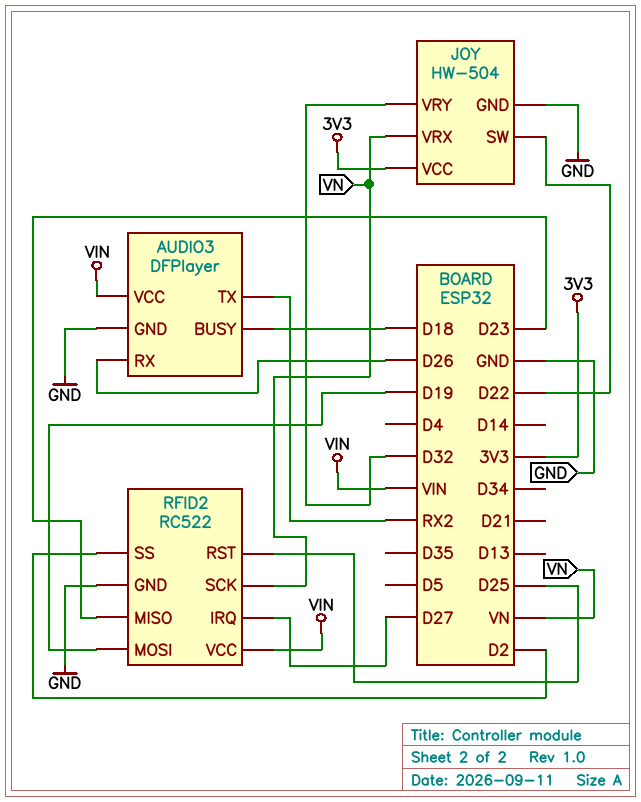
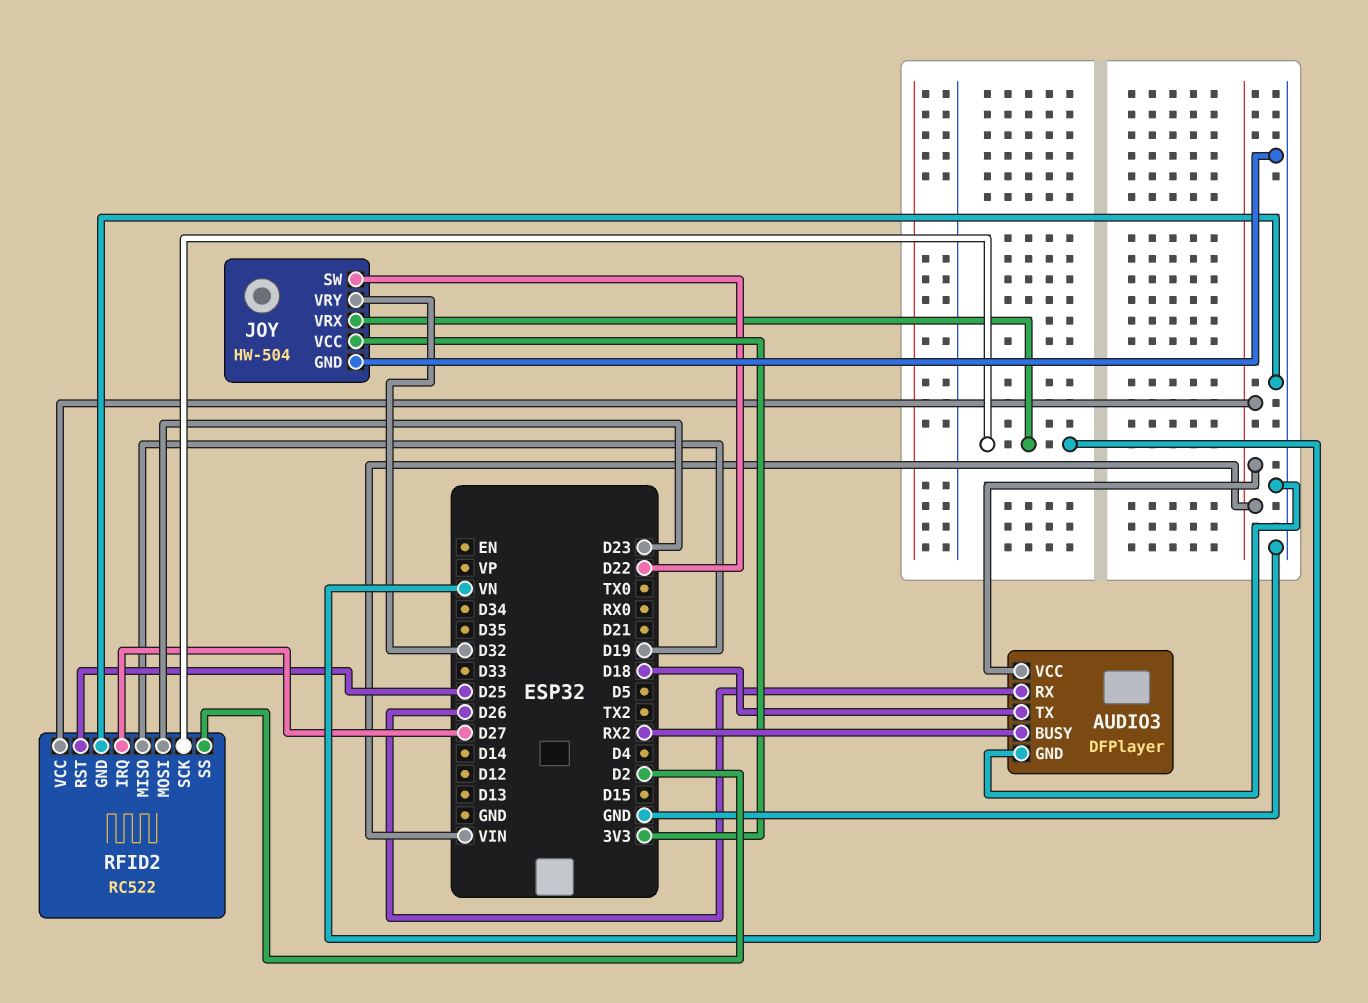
AUDIO3 pin BUSY: D18 -> RX2
AUDIO3 pin TX: RX2 -> D18
RFID2 pin MISO: D23 -> D19
RFID2 pin MOSI: D19 -> D23

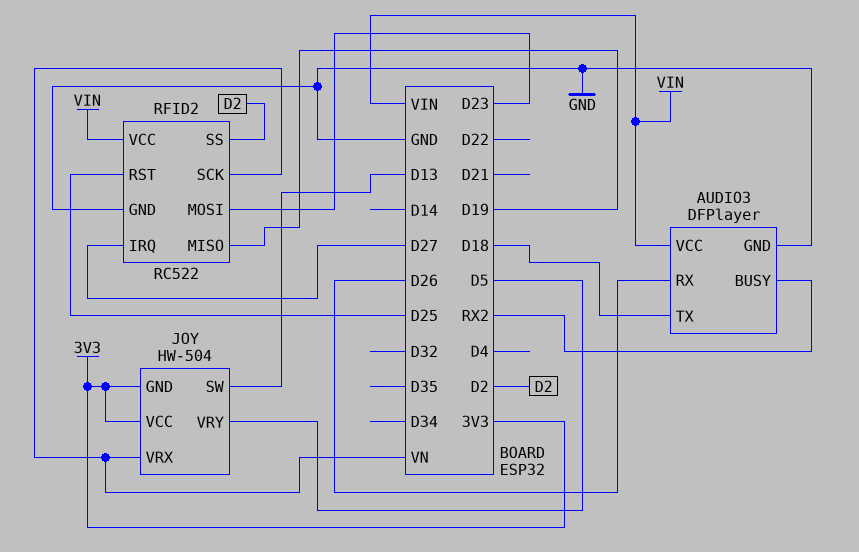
JOY pin GND: GND -> 3V3
JOY pin SW: D22 -> D13
JOY pin VRY: D32 -> D5

